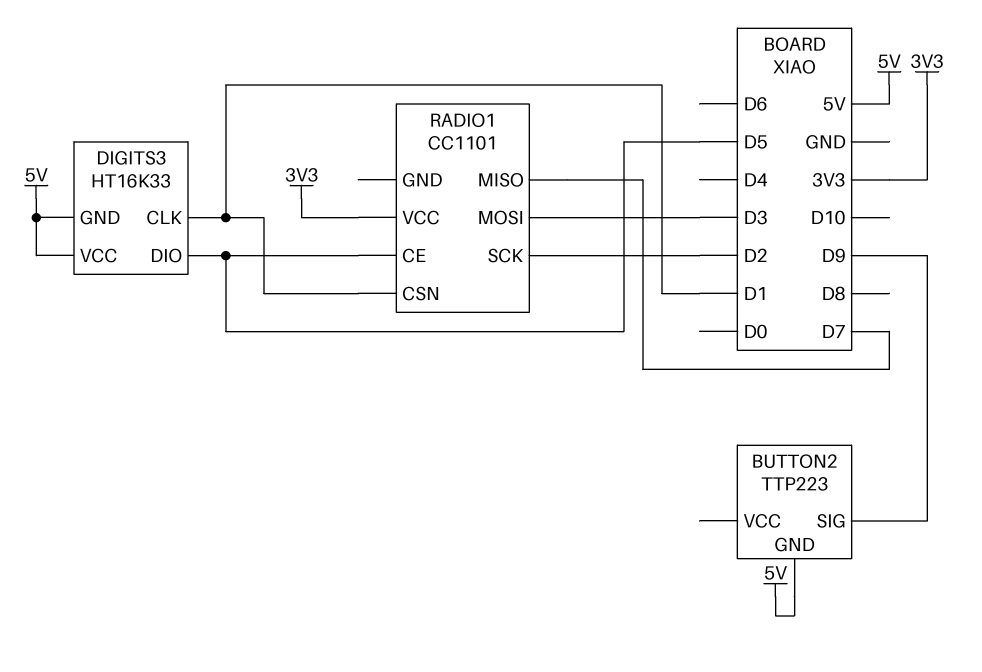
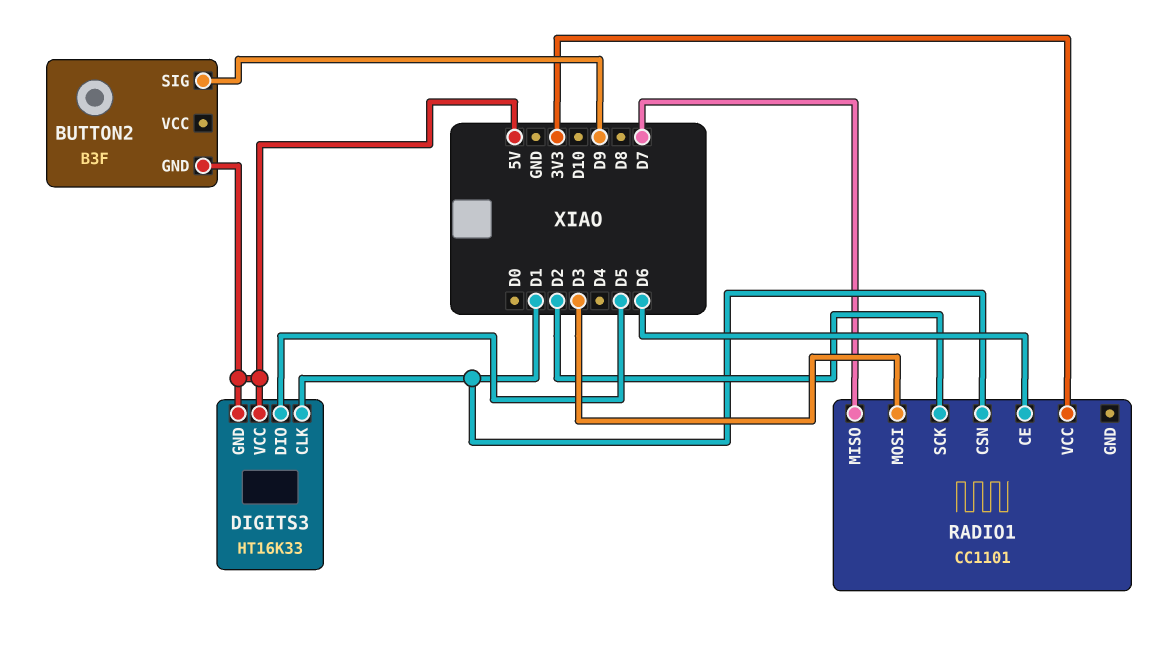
BUTTON2: TTP223 -> B3F
RADIO1 pin CE: D5 -> D6

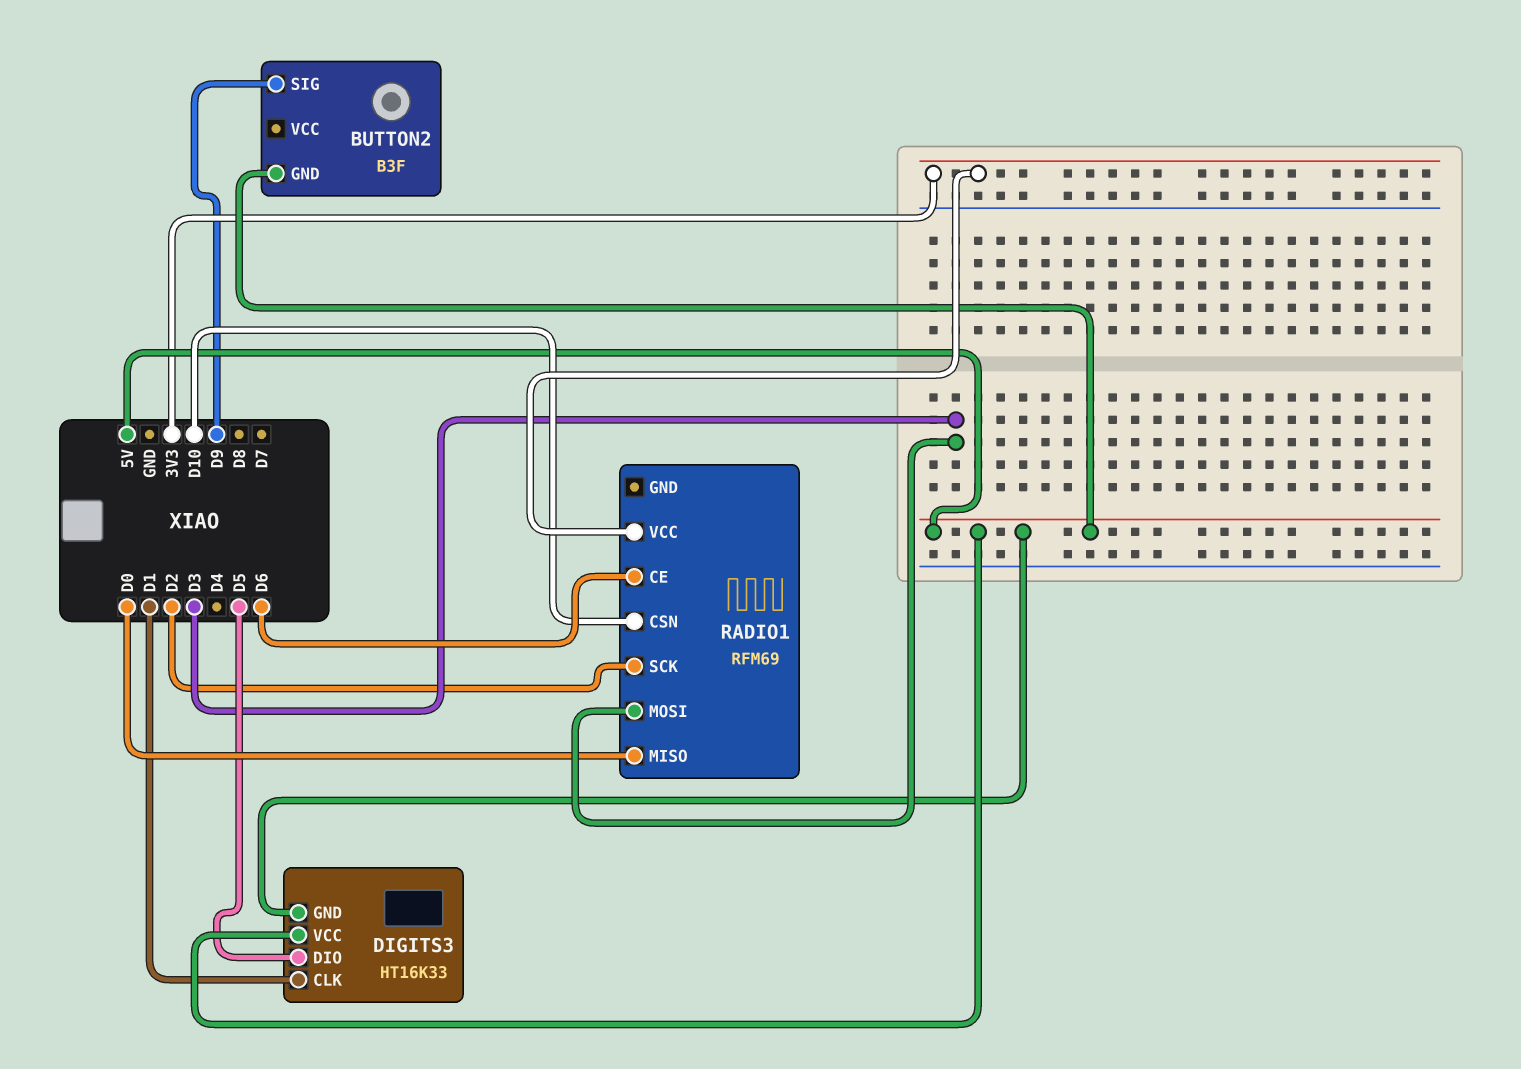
RADIO1: CC1101 -> RFM69
RADIO1 pin CSN: D1 -> D10
RADIO1 pin MISO: D7 -> D0

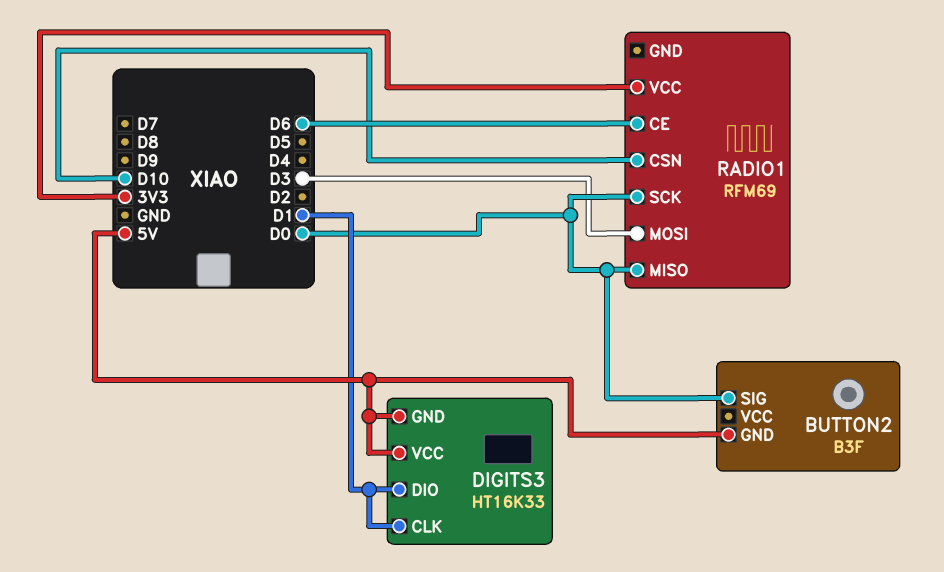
BUTTON2 pin SIG: D9 -> D0
DIGITS3 pin DIO: D5 -> D1
RADIO1 pin SCK: D2 -> D0

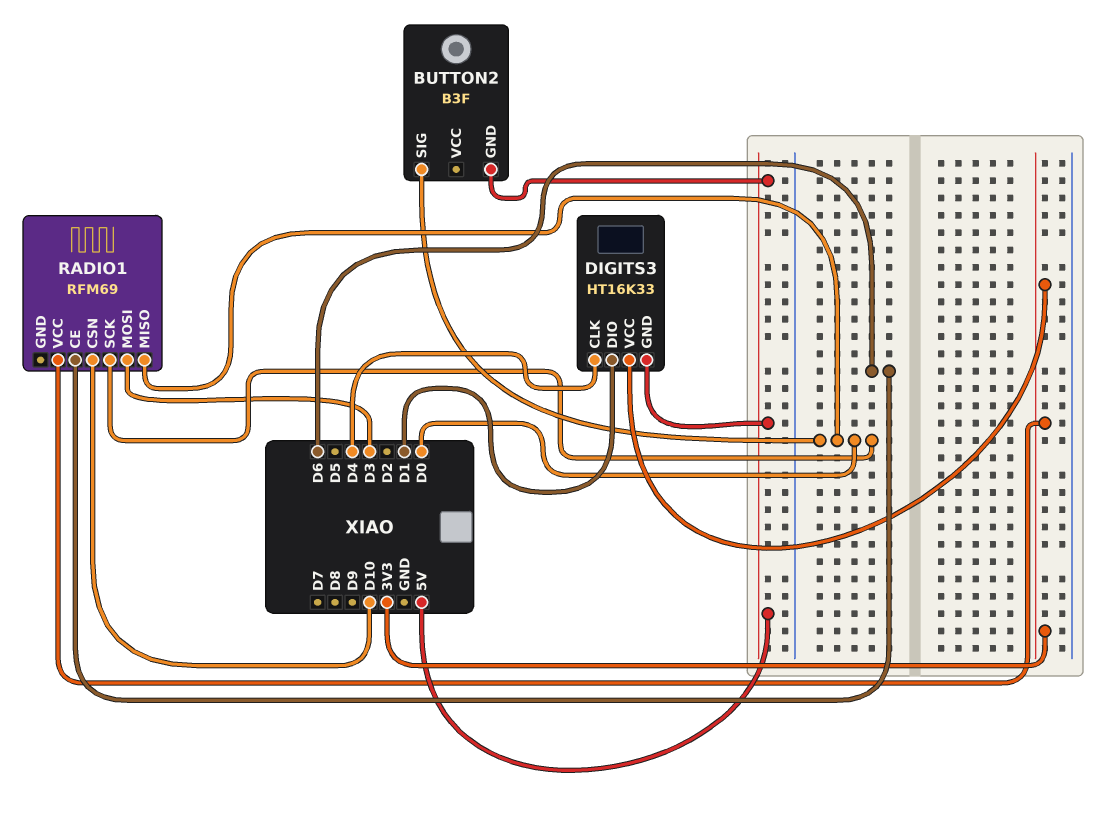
DIGITS3 pin CLK: D1 -> D4
DIGITS3 pin VCC: 5V -> 3V3

